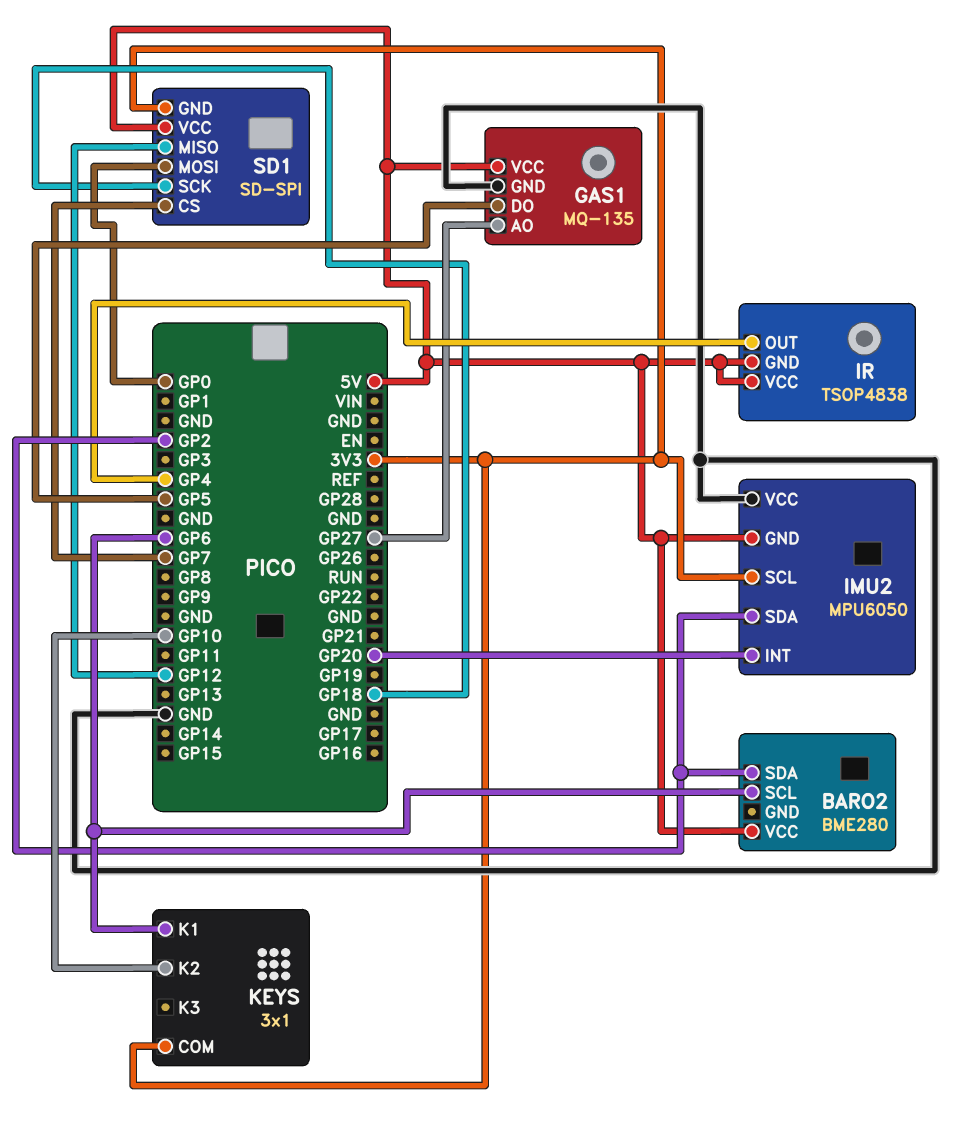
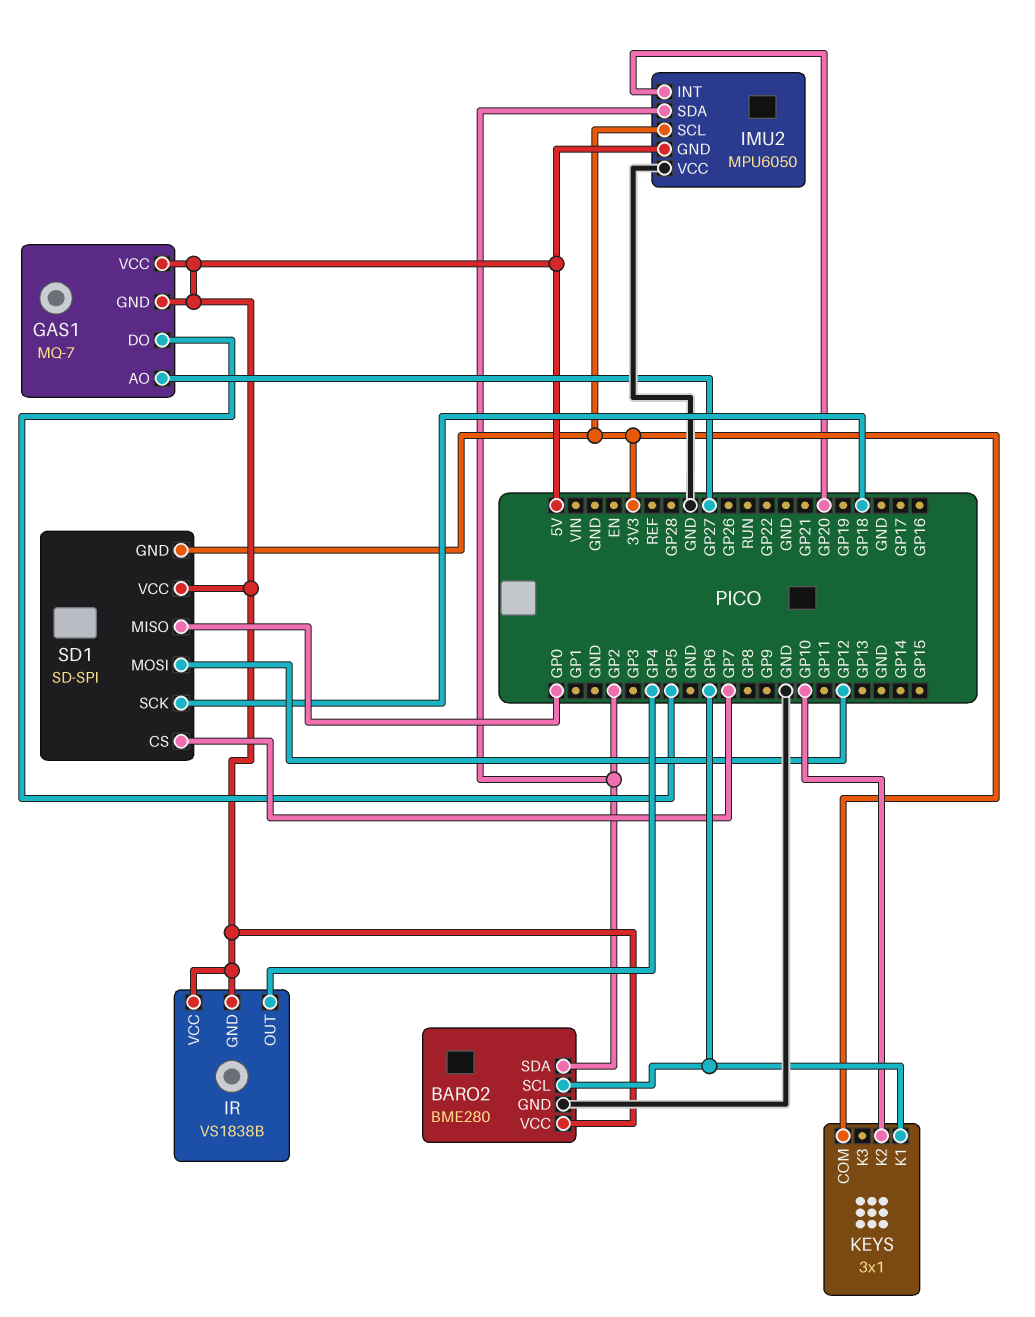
BARO2 pin GND: none -> GND
GAS1: MQ-135 -> MQ-7
GAS1 pin GND: GND -> 5V
IR: TSOP4838 -> VS1838B
SD1 pin MISO: GP12 -> GP0
SD1 pin MOSI: GP0 -> GP12

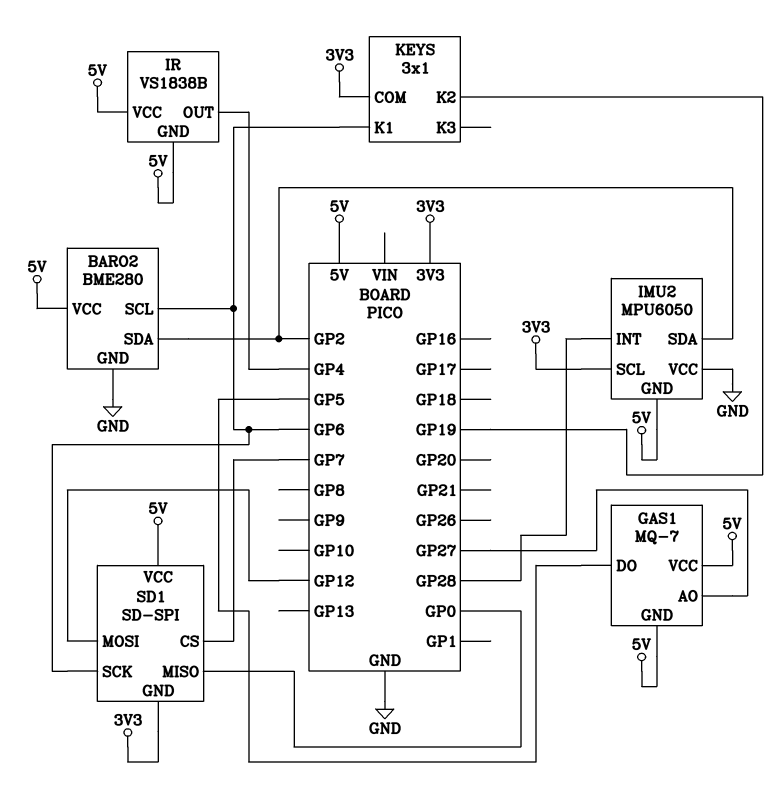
IMU2 pin INT: GP20 -> GP28
KEYS pin K2: GP10 -> GP19
SD1 pin SCK: GP18 -> GP6

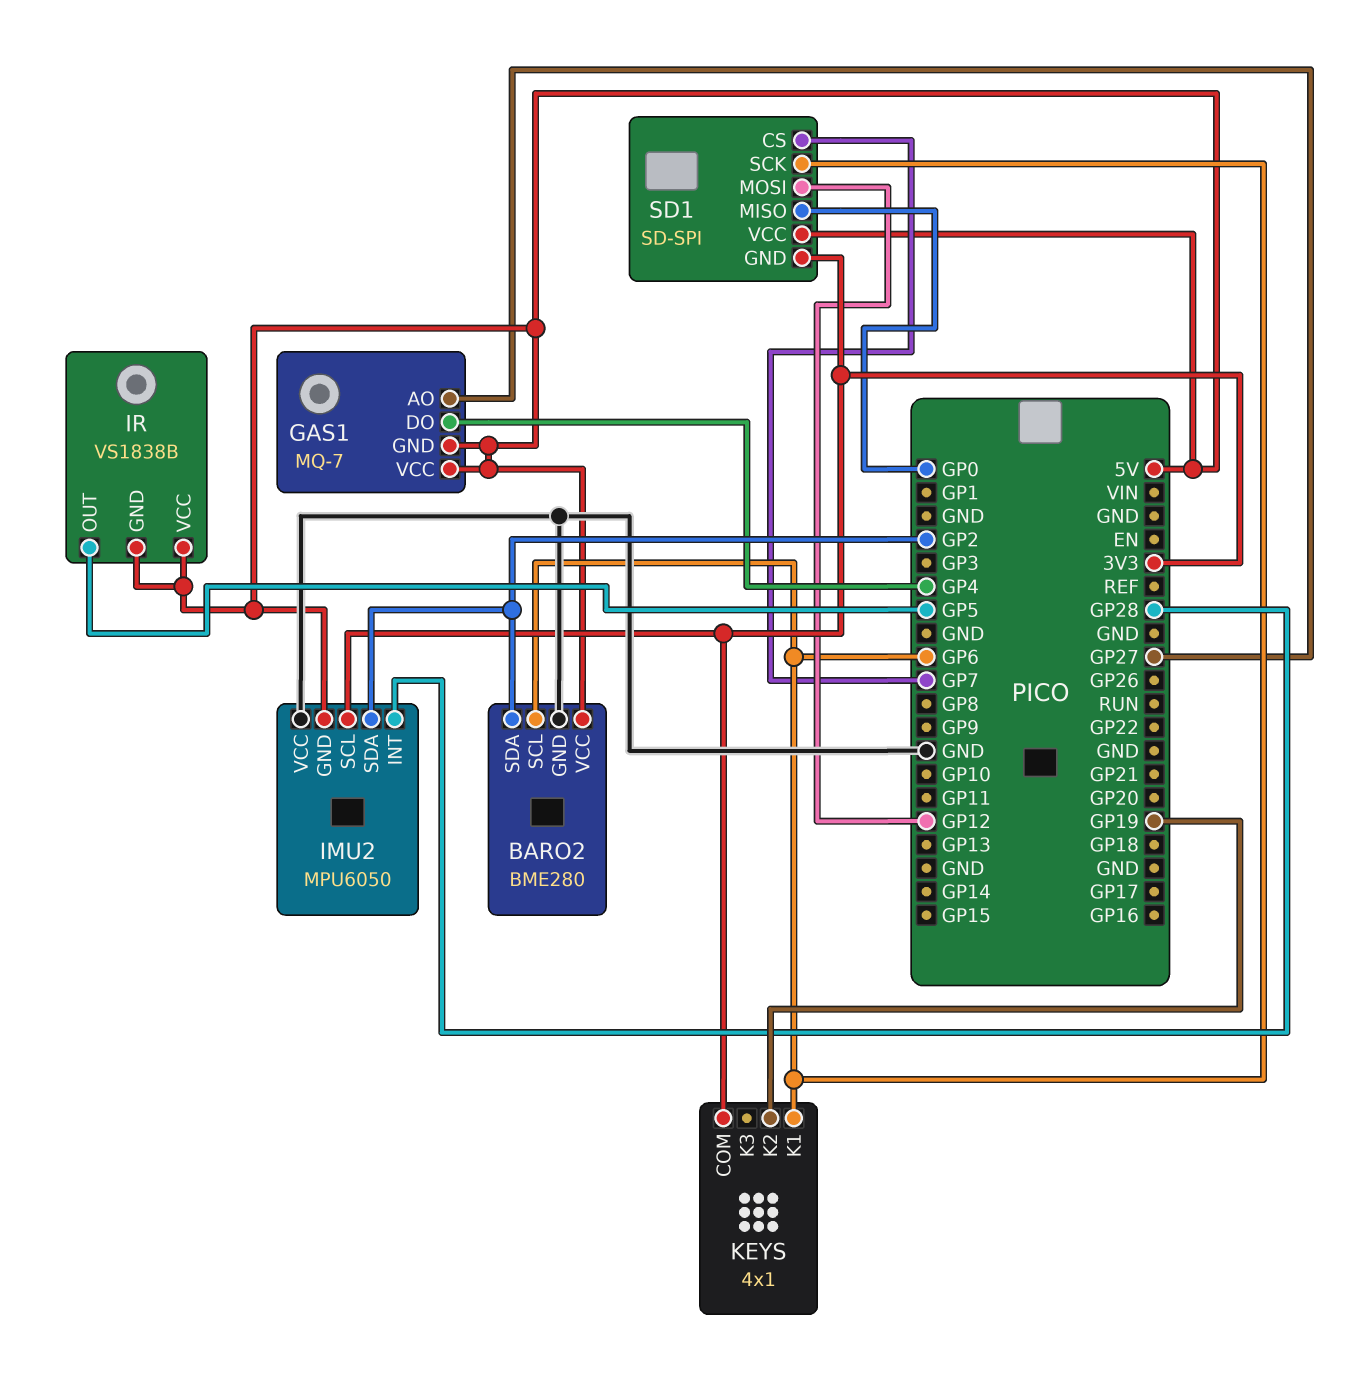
GAS1 pin DO: GP5 -> GP4
IR pin OUT: GP4 -> GP5
KEYS: 3x1 -> 4x1

